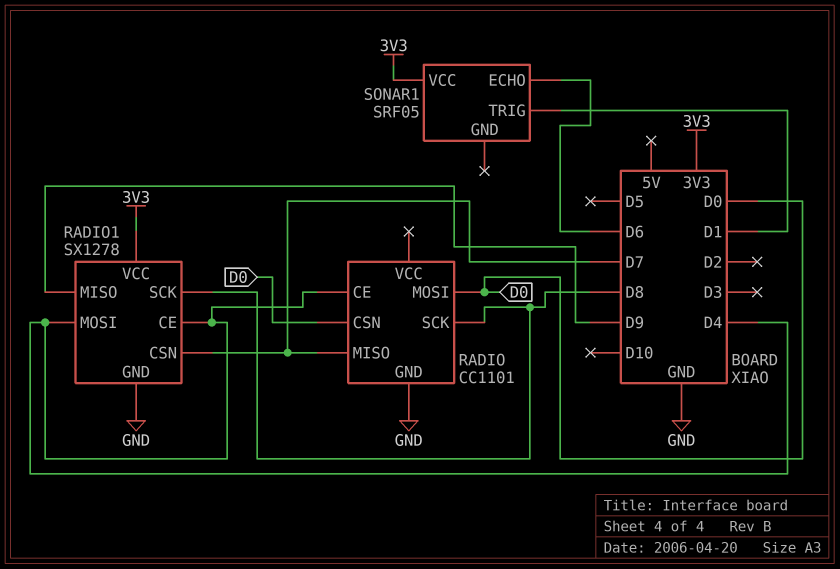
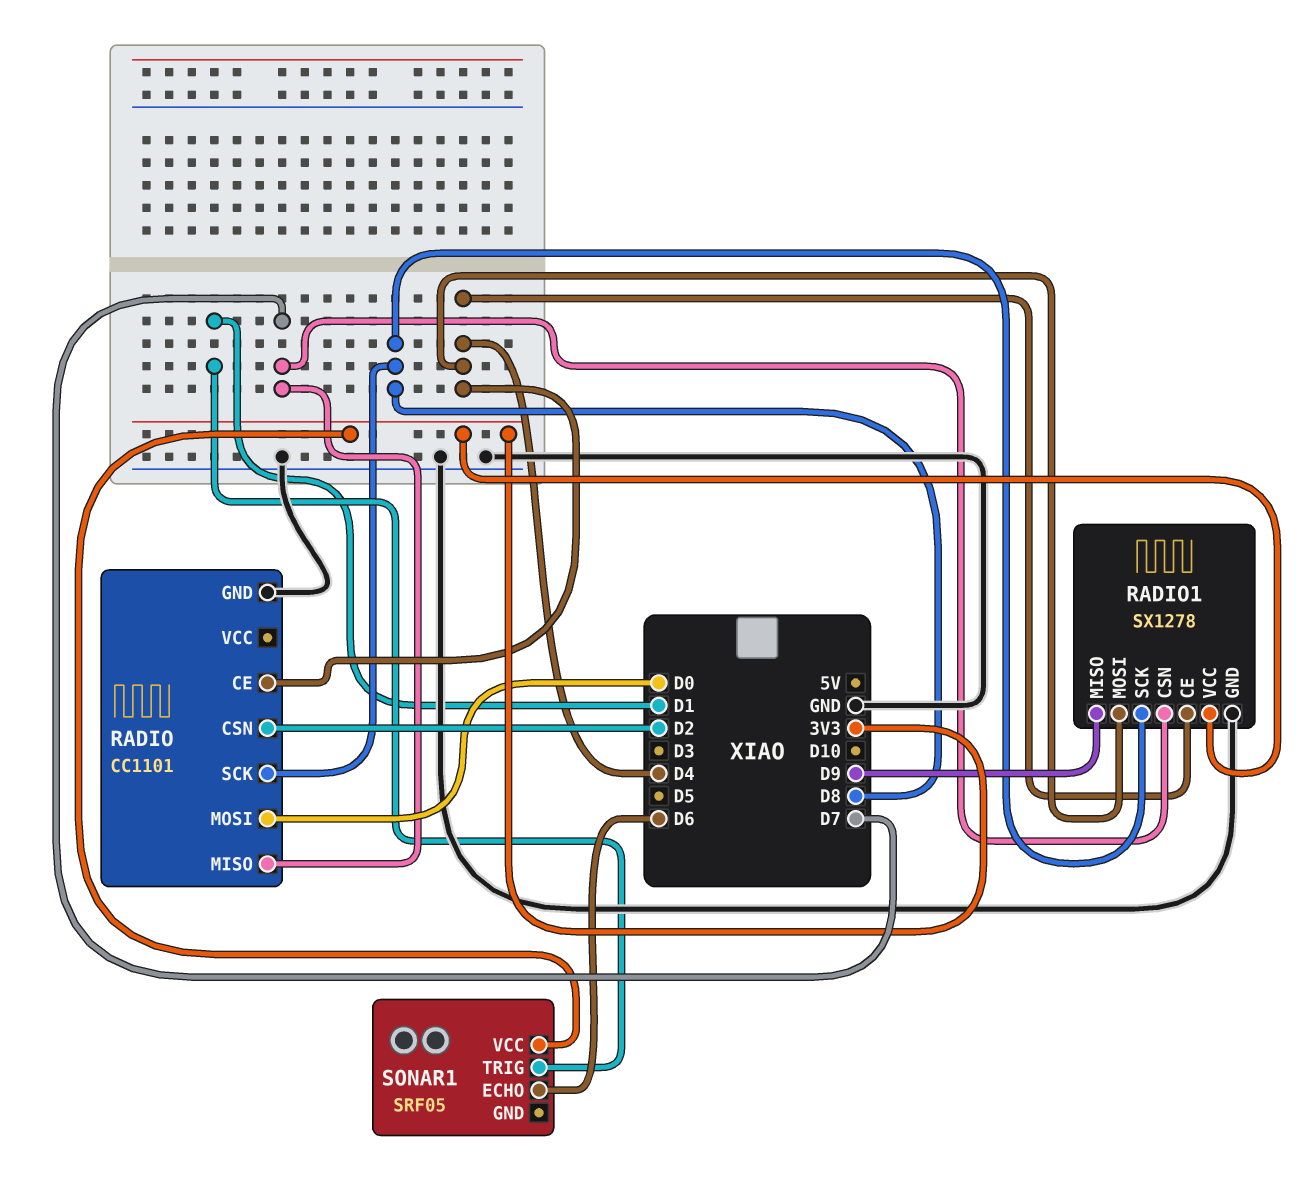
RADIO pin CSN: D0 -> D2

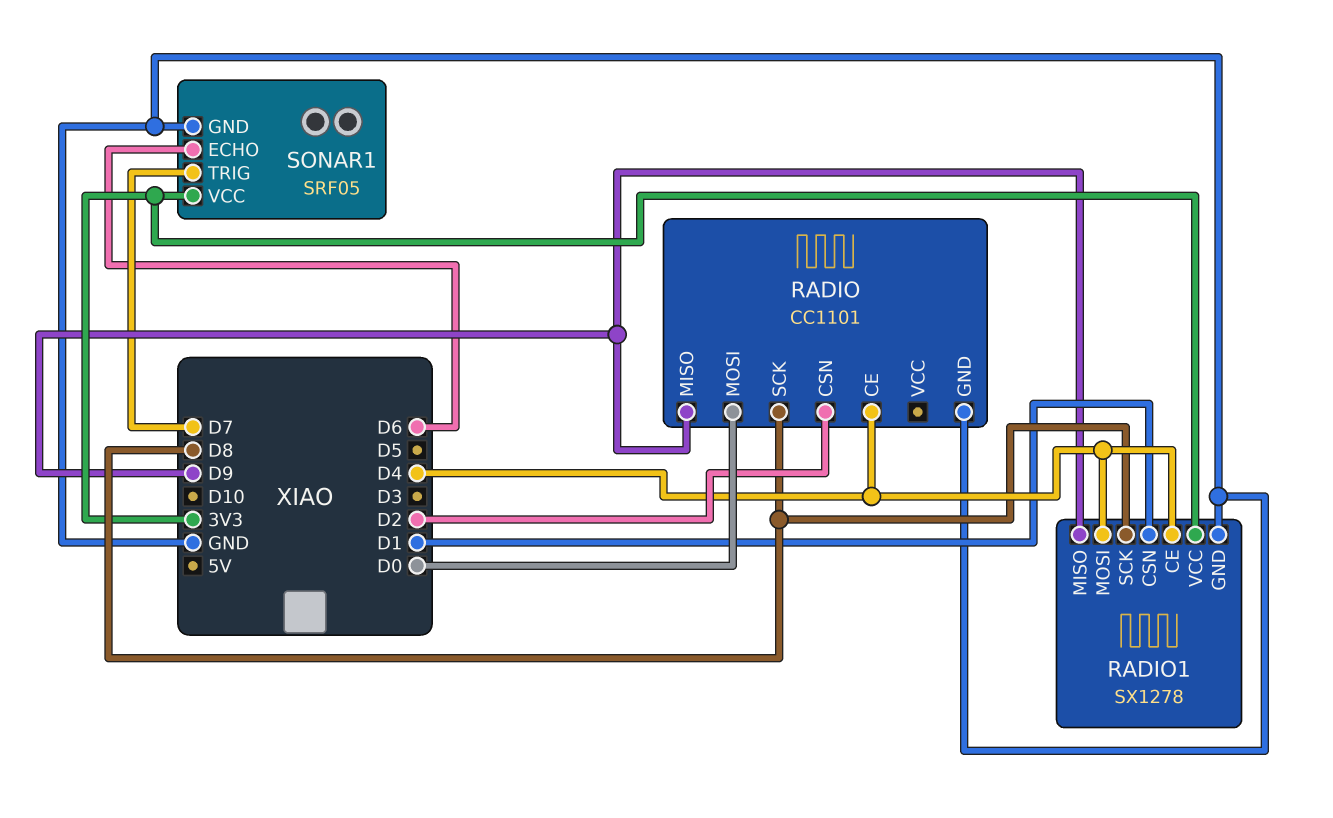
RADIO pin MISO: D7 -> D9
RADIO1 pin CSN: D7 -> D1
SONAR1 pin GND: none -> GND
SONAR1 pin TRIG: D1 -> D7

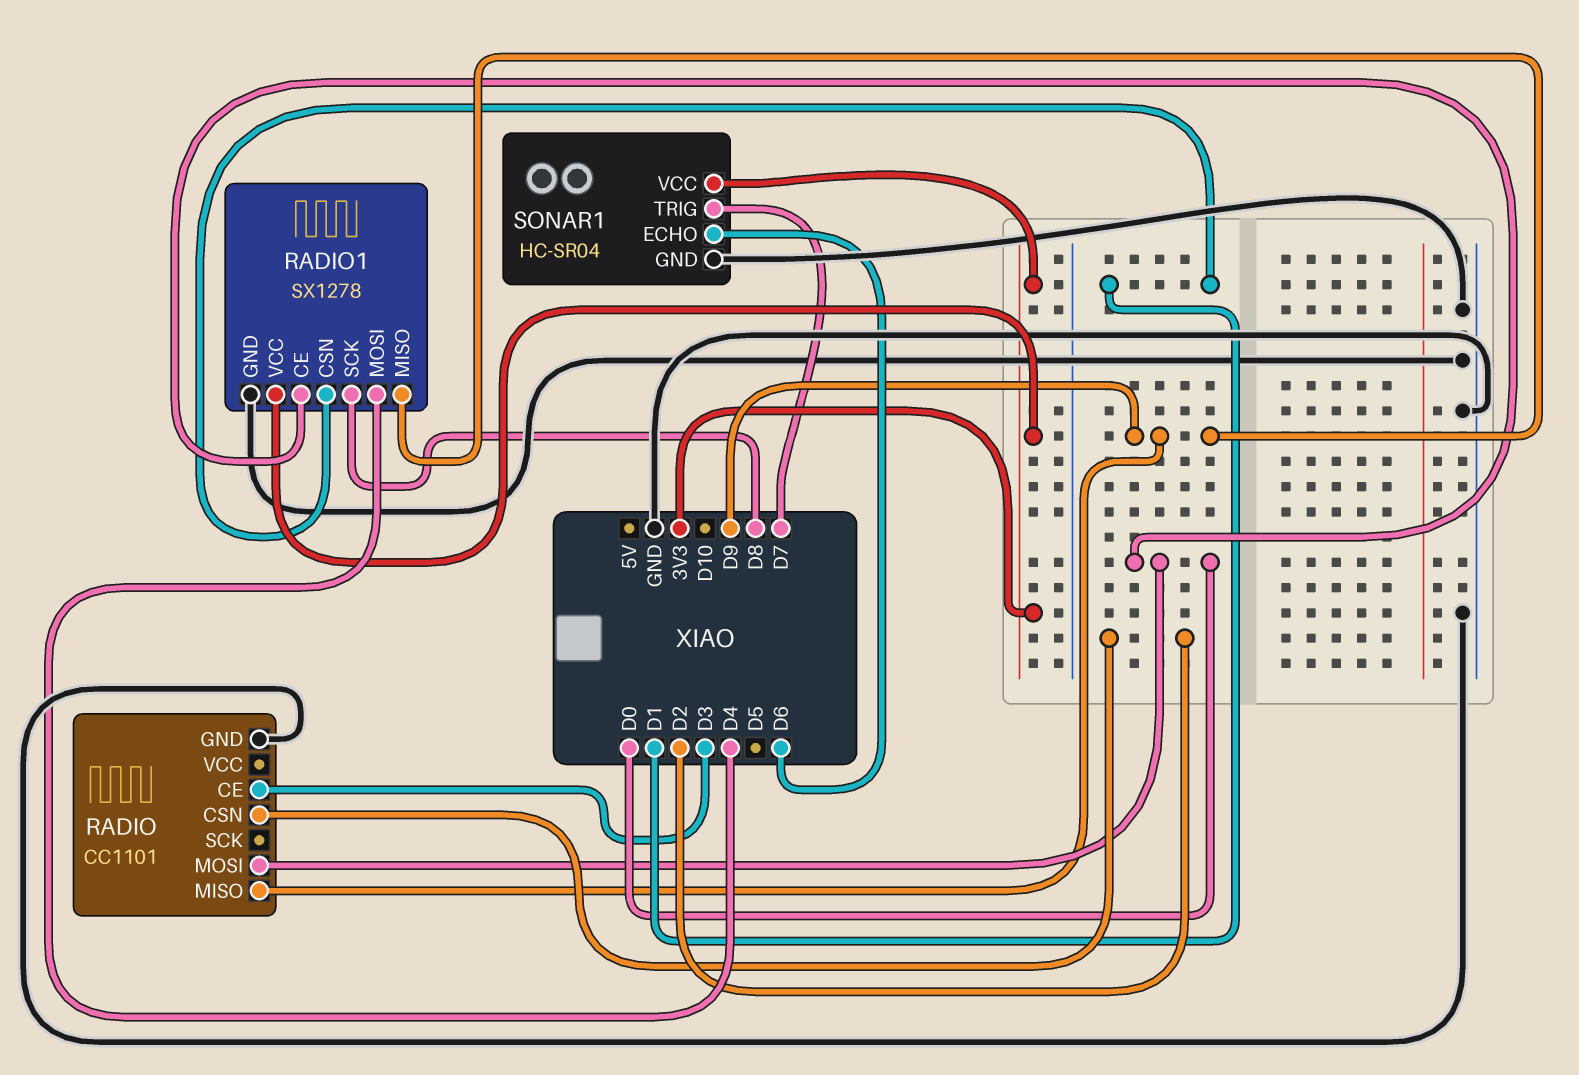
RADIO pin CE: D4 -> D3
RADIO pin SCK: D8 -> none
RADIO1 pin CE: D4 -> D0
SONAR1: SRF05 -> HC-SR04

